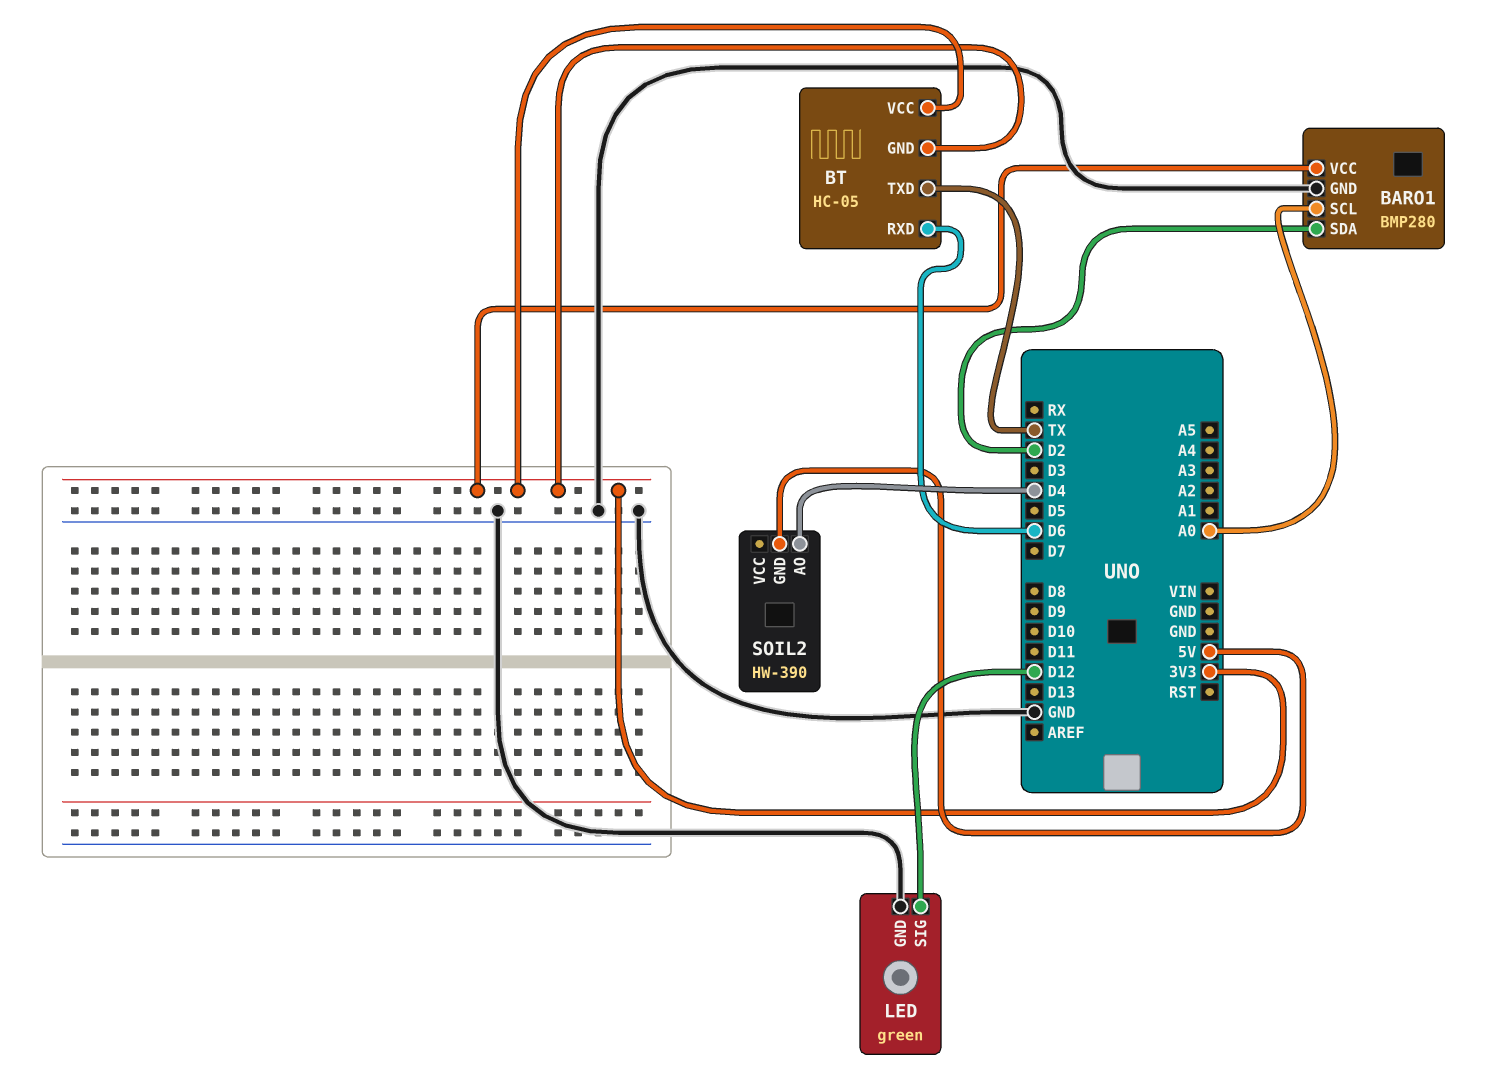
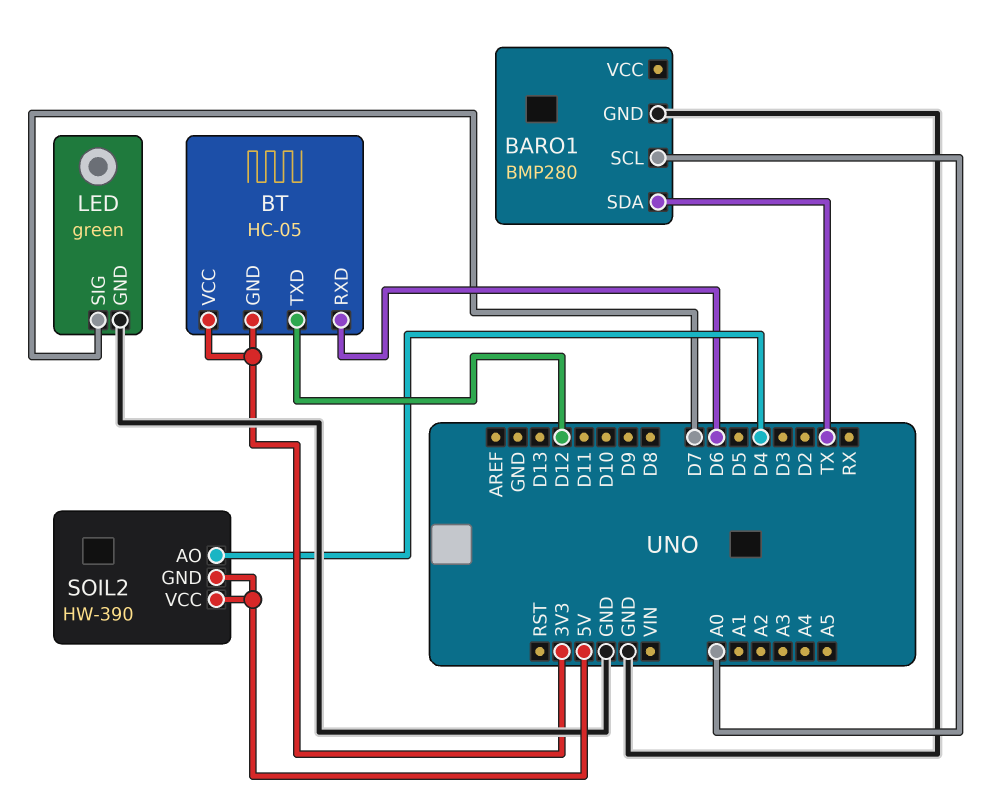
BARO1 pin SDA: D2 -> TX
BARO1 pin VCC: 3V3 -> none
BT pin TXD: TX -> D12
LED pin SIG: D12 -> D7
SOIL2 pin VCC: none -> 5V

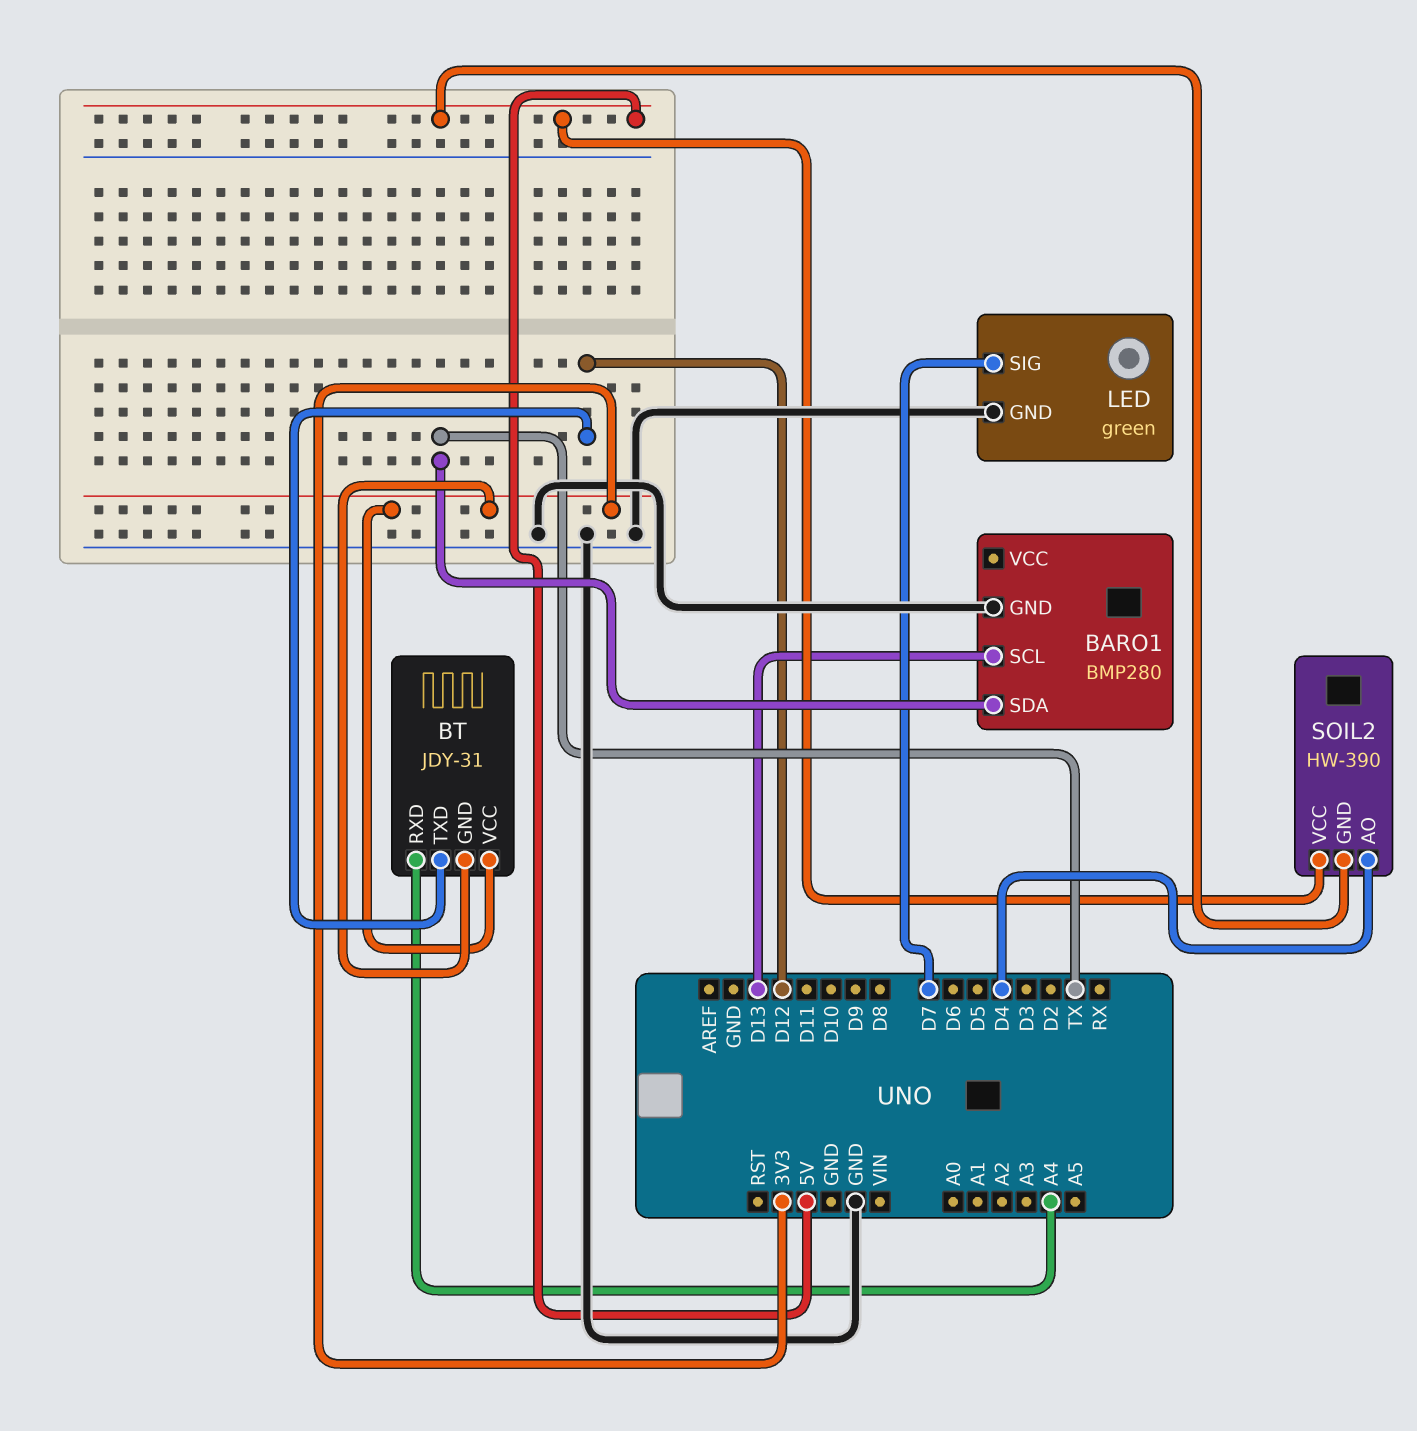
BARO1 pin SCL: A0 -> D13
BT: HC-05 -> JDY-31
BT pin RXD: D6 -> A4

